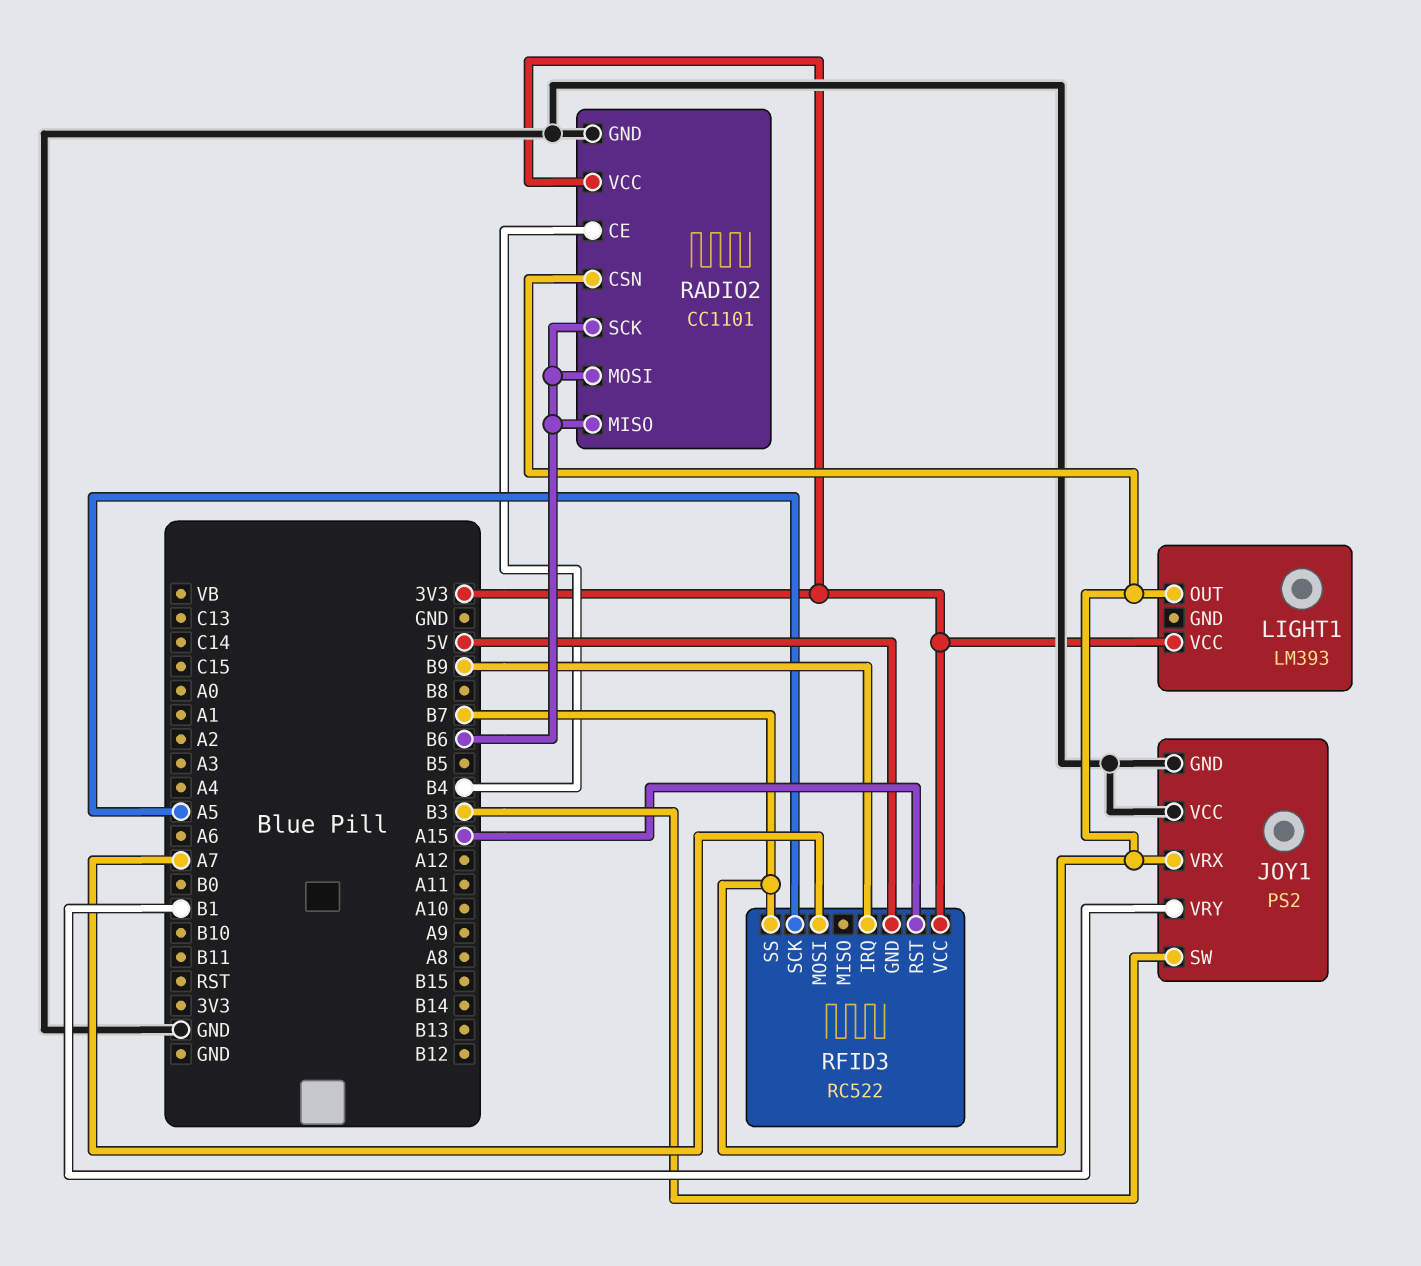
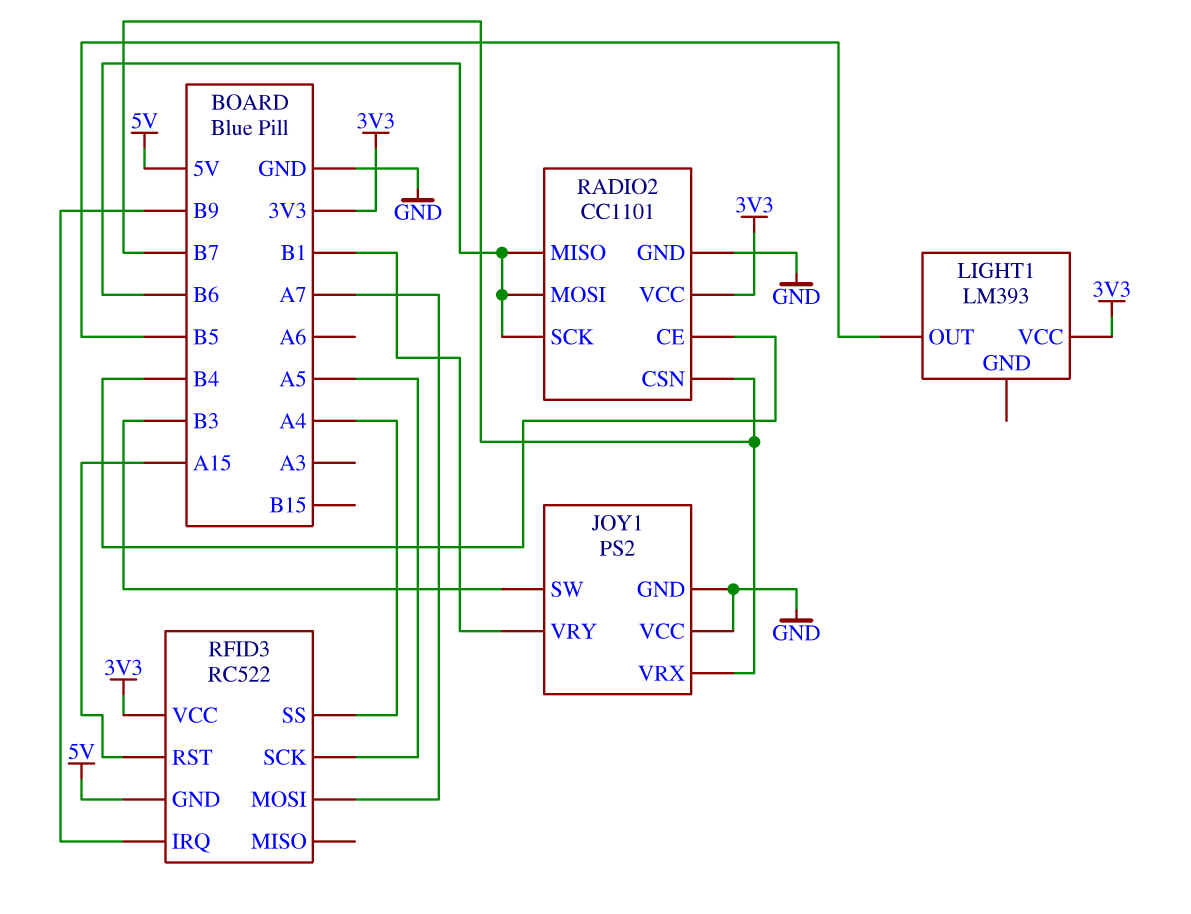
LIGHT1 pin OUT: B7 -> B5
RFID3 pin SS: B7 -> A4

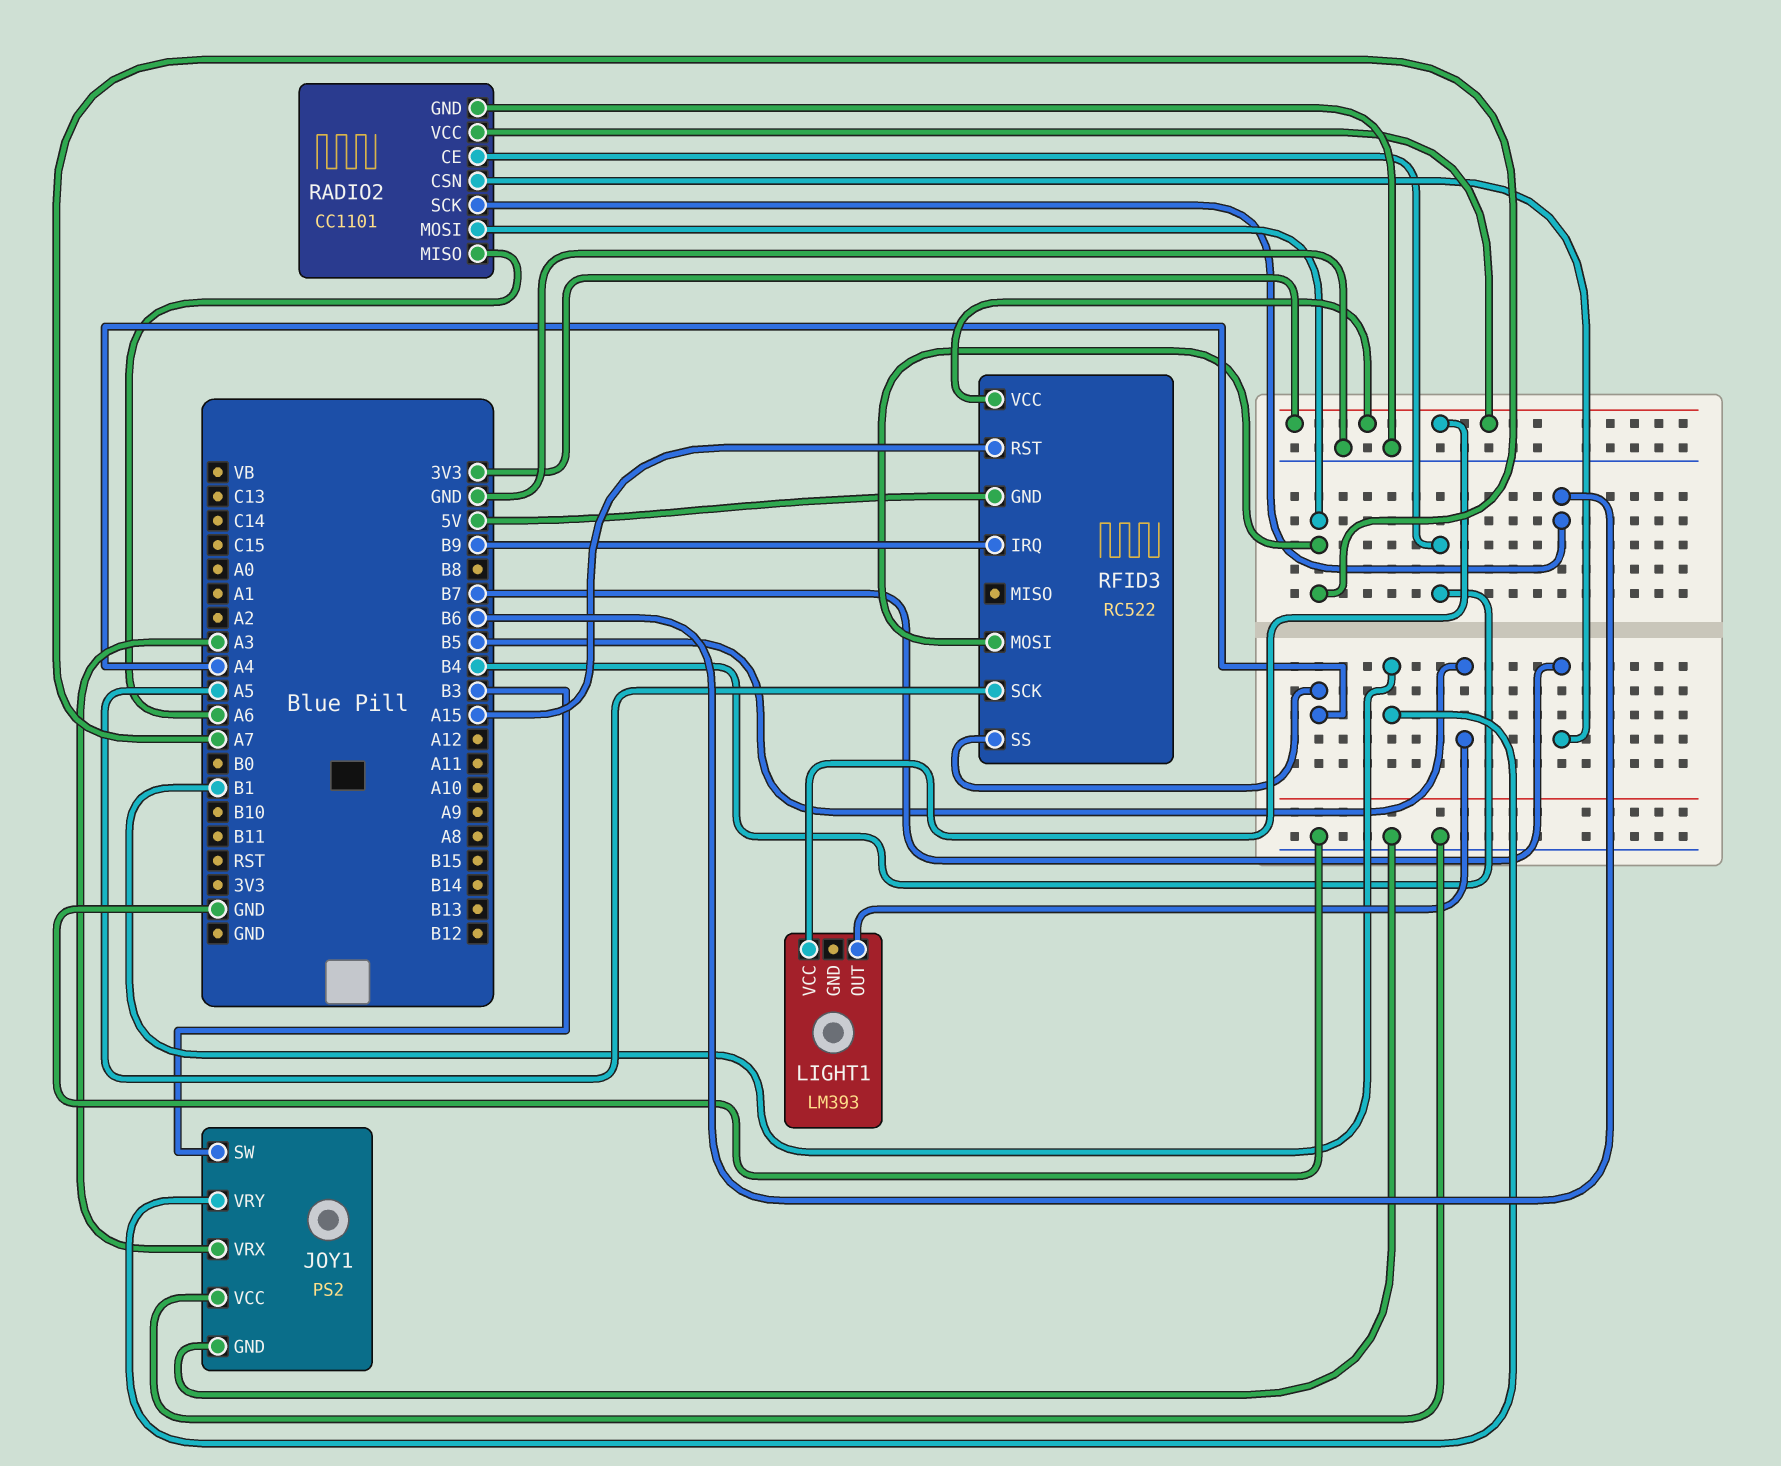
JOY1 pin VRX: B7 -> A3
RADIO2 pin MISO: B6 -> A6
RADIO2 pin MOSI: B6 -> A7

